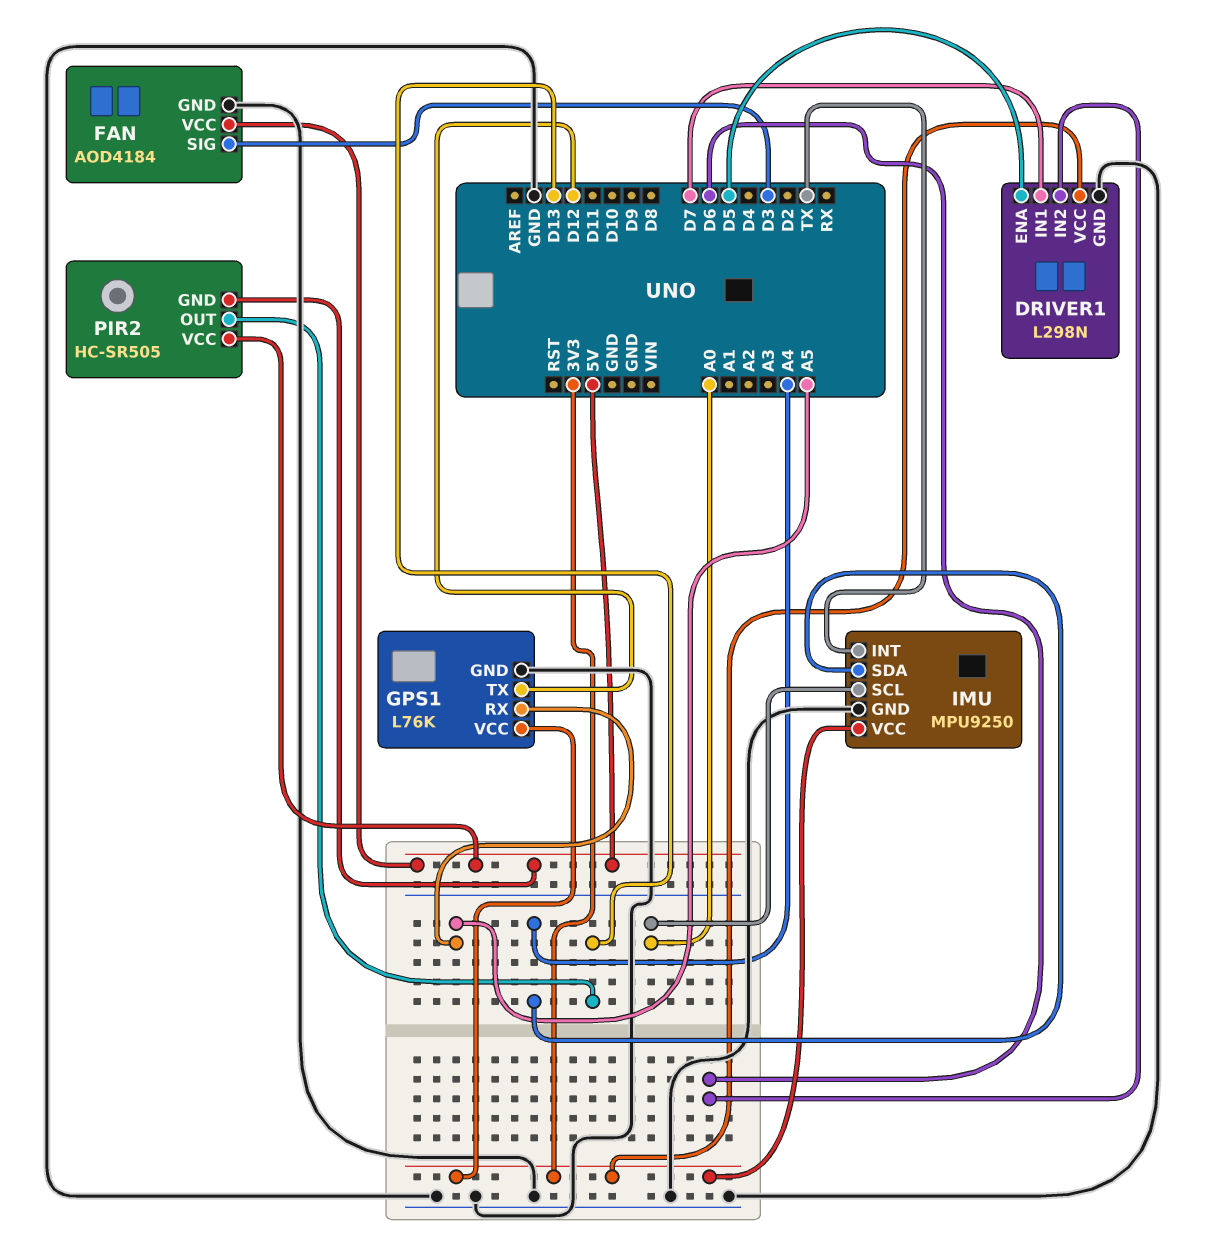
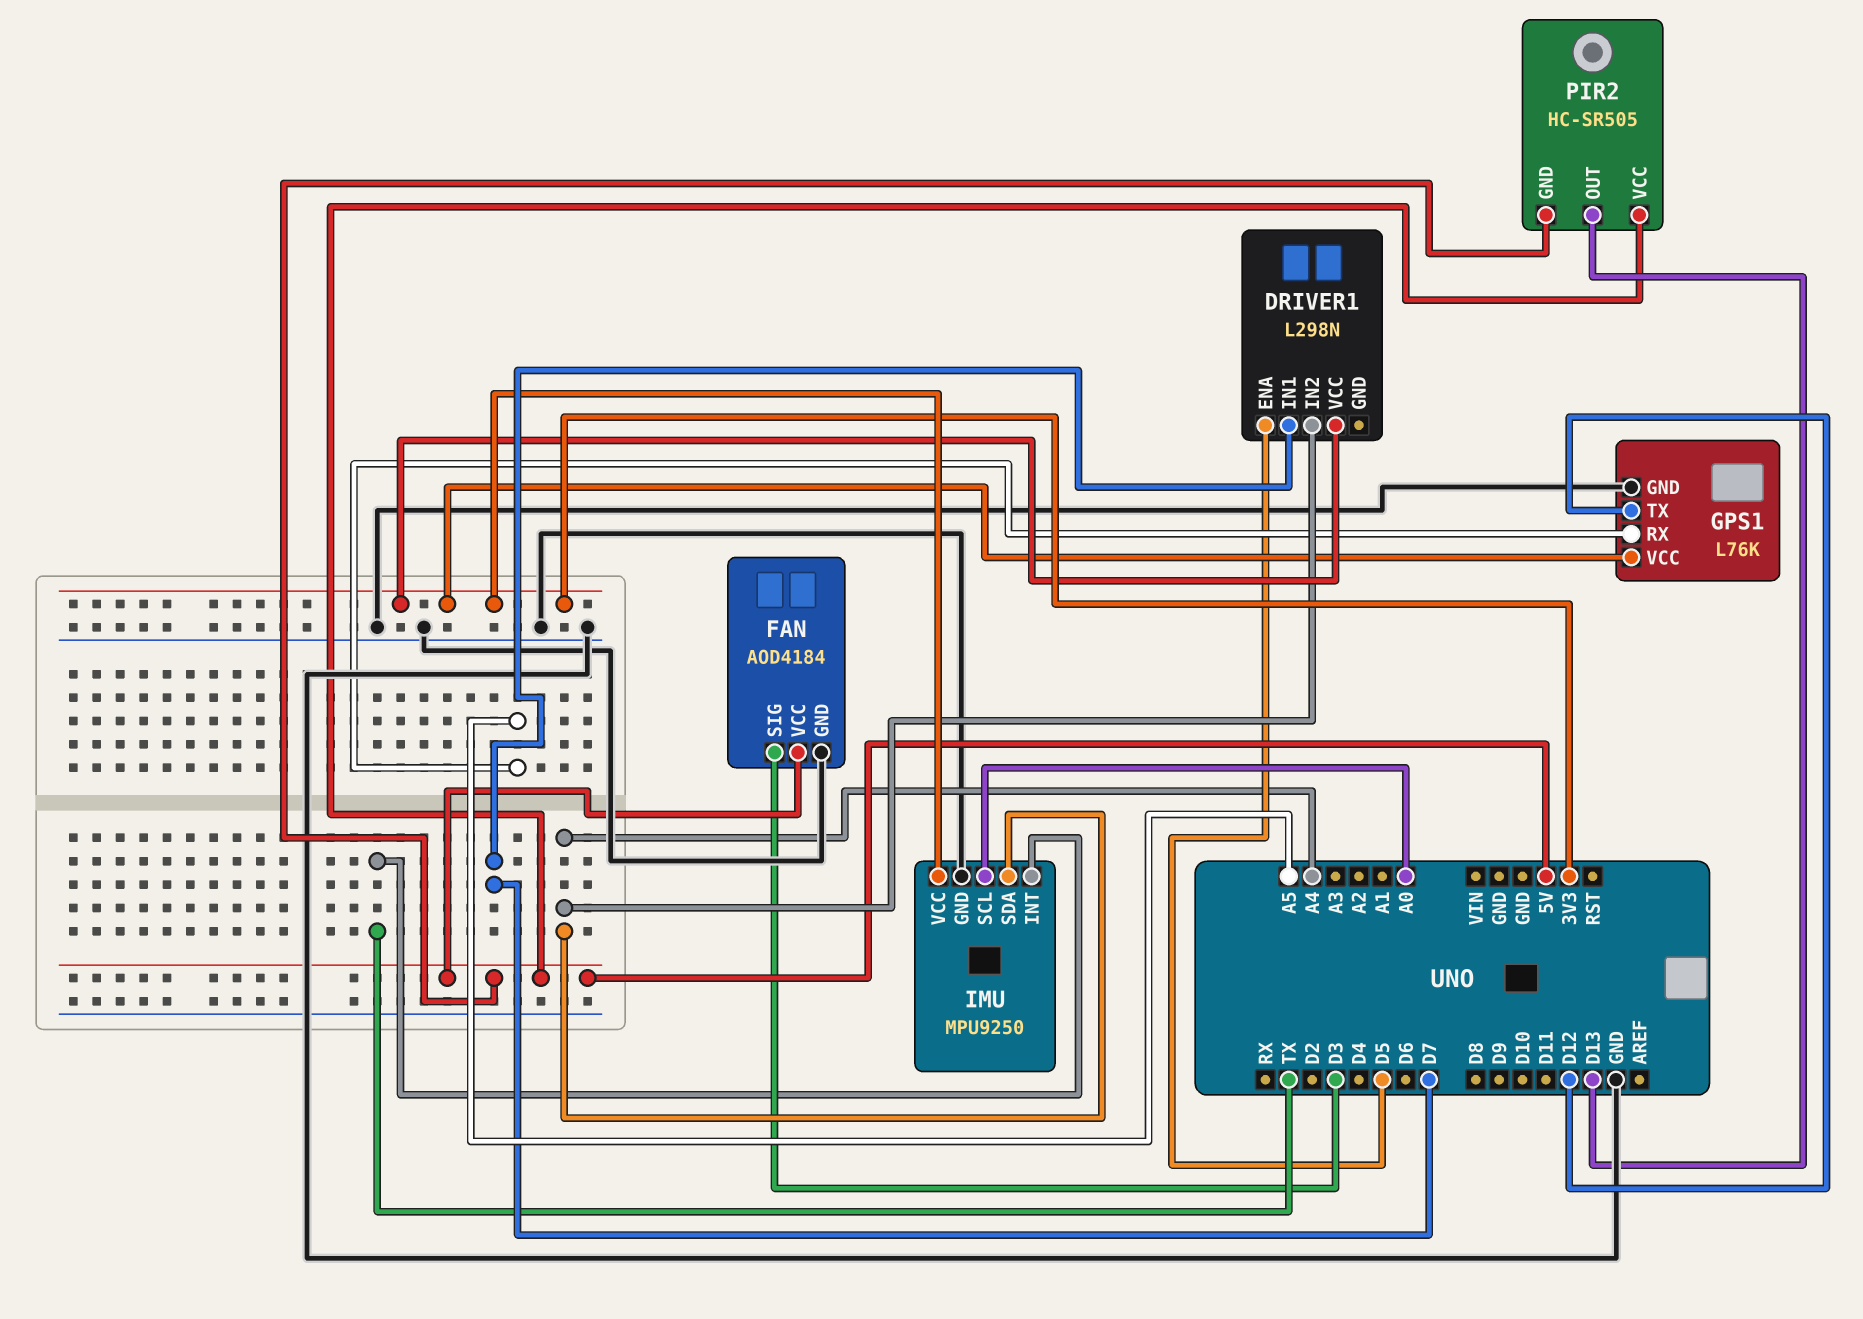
DRIVER1 pin GND: GND -> none
DRIVER1 pin IN2: D6 -> A4

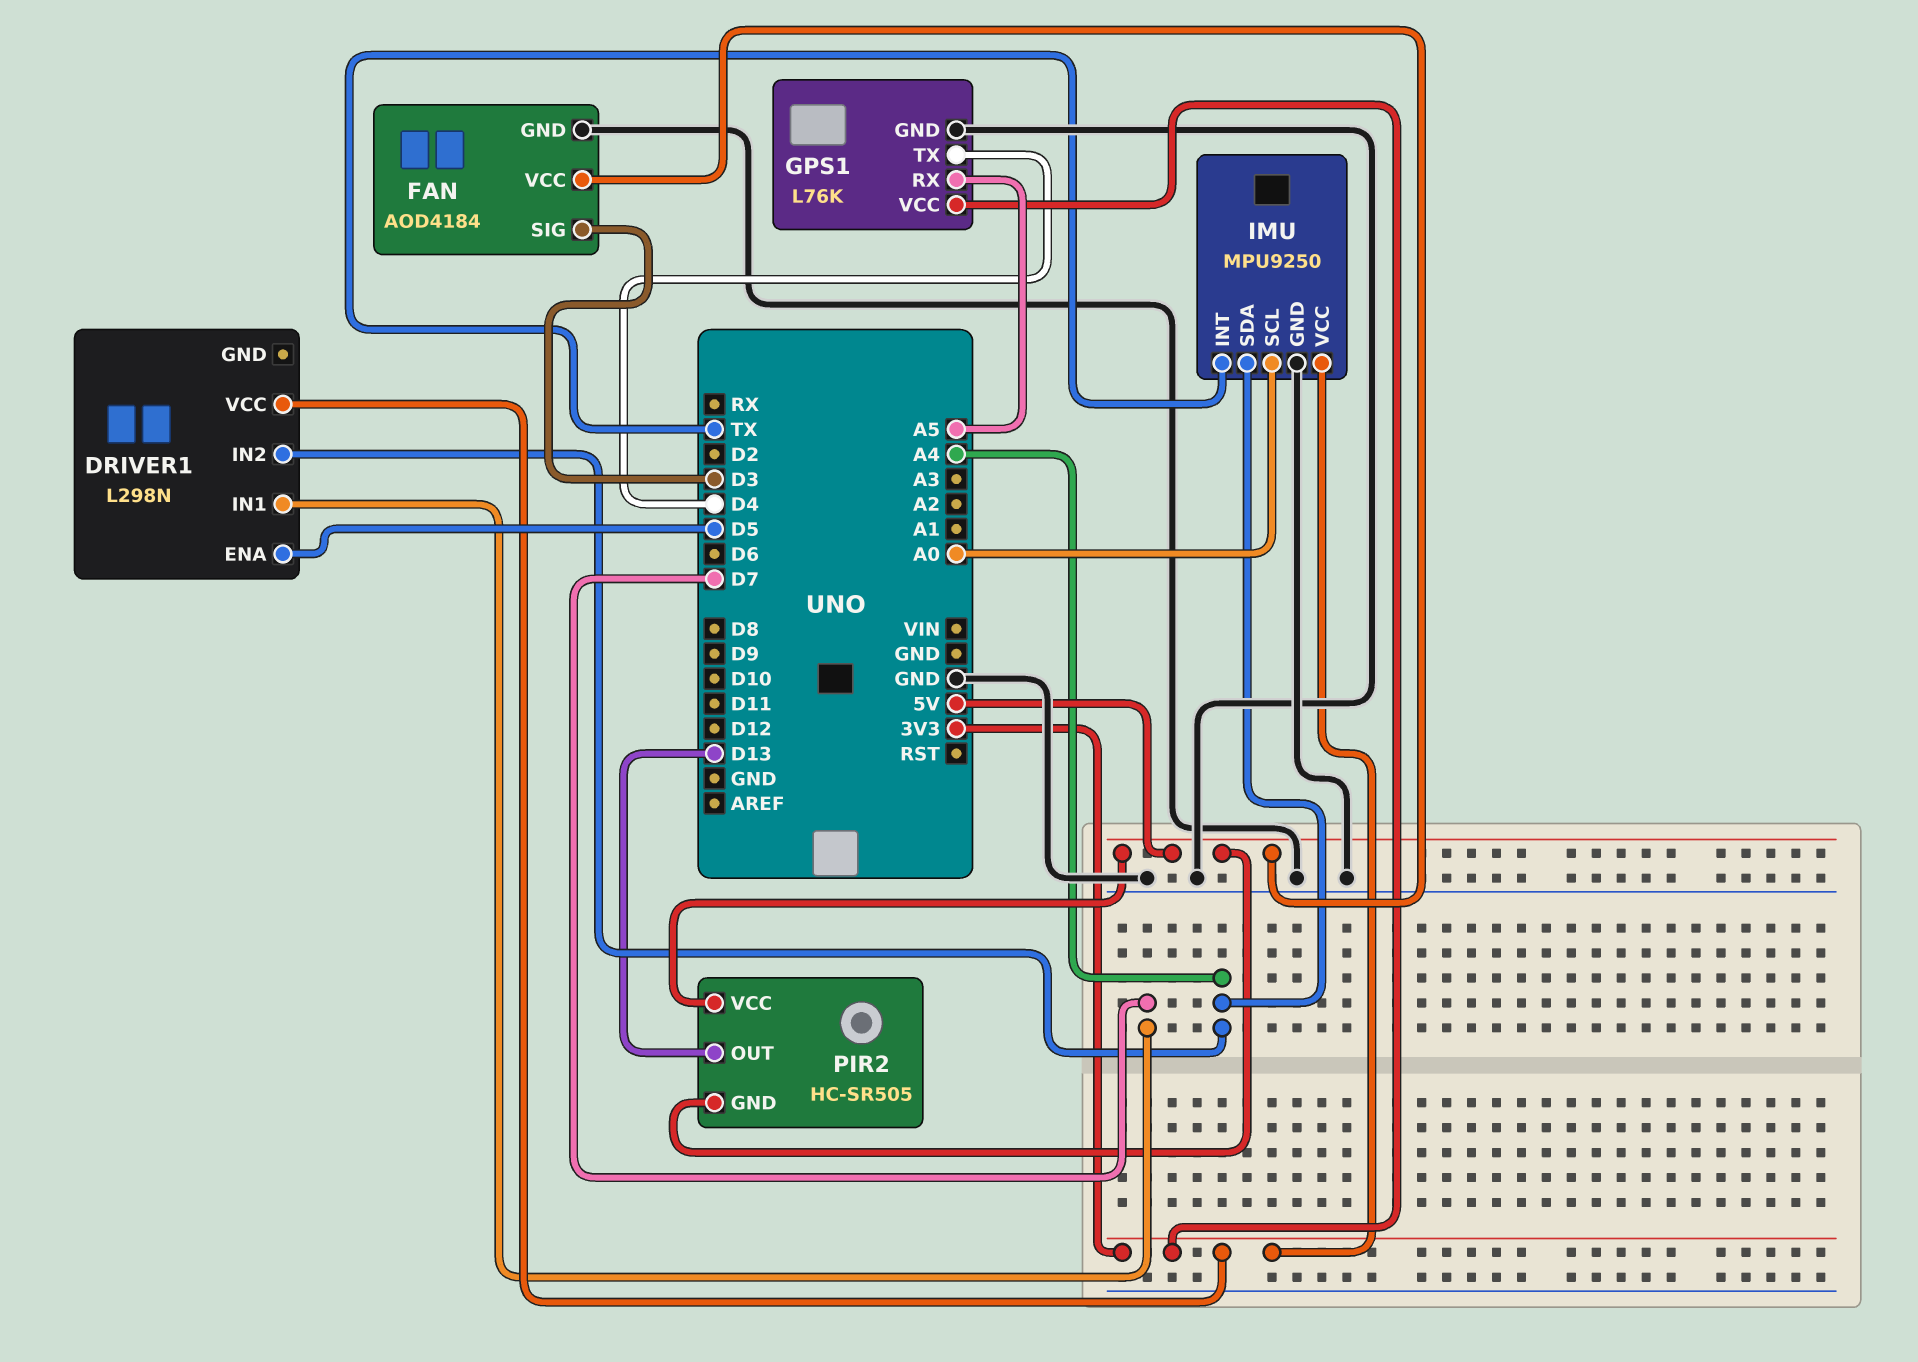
GPS1 pin TX: D12 -> D4

